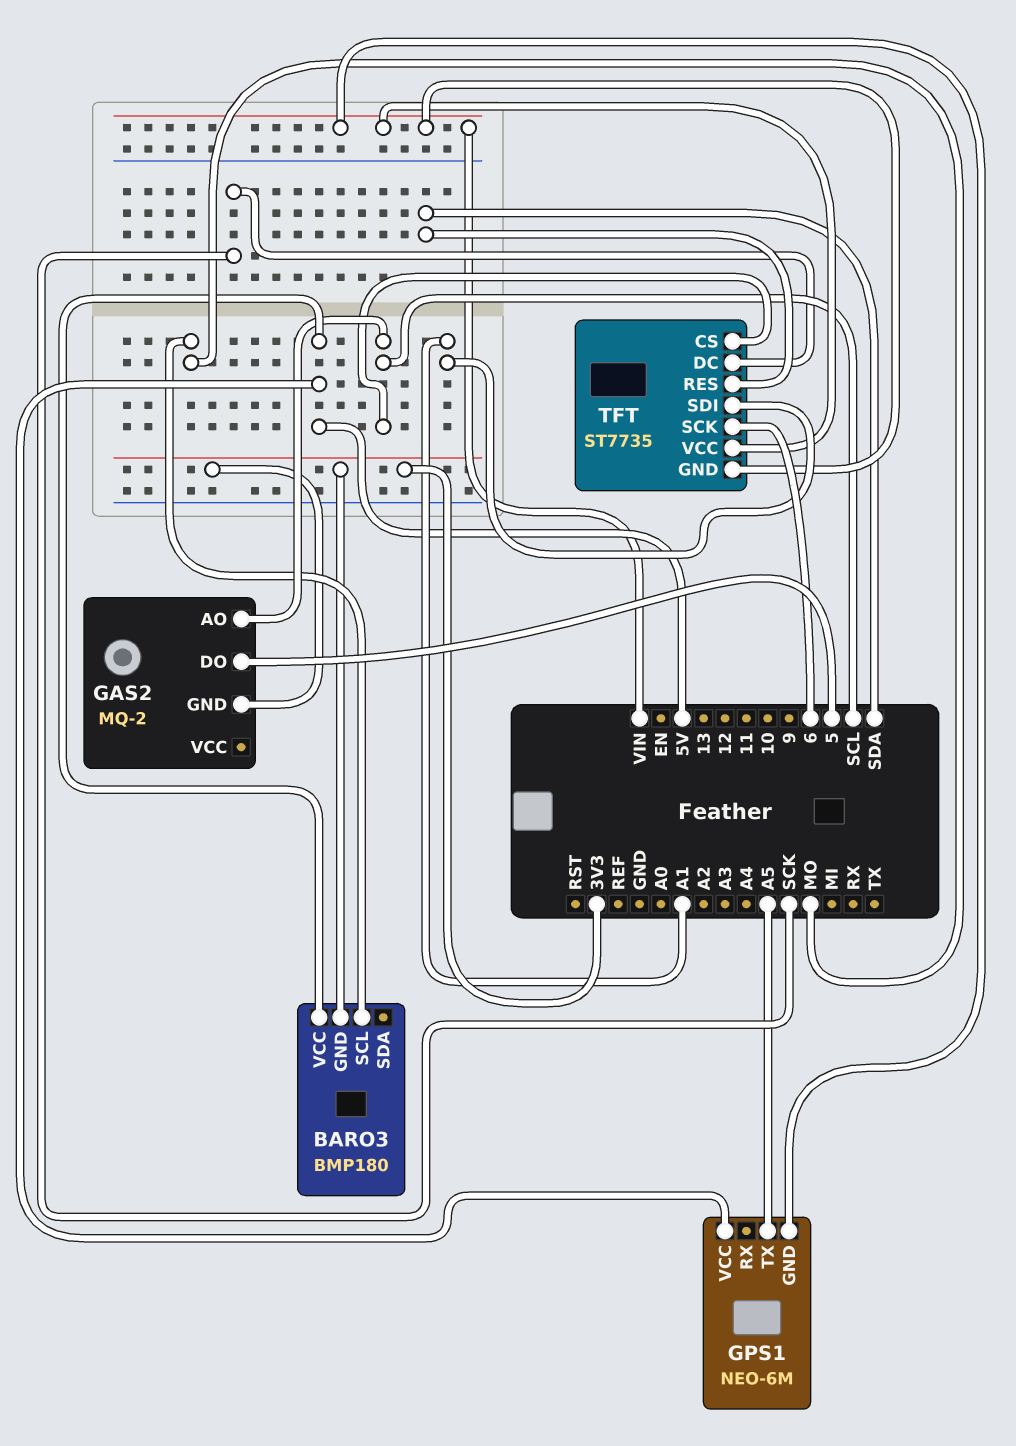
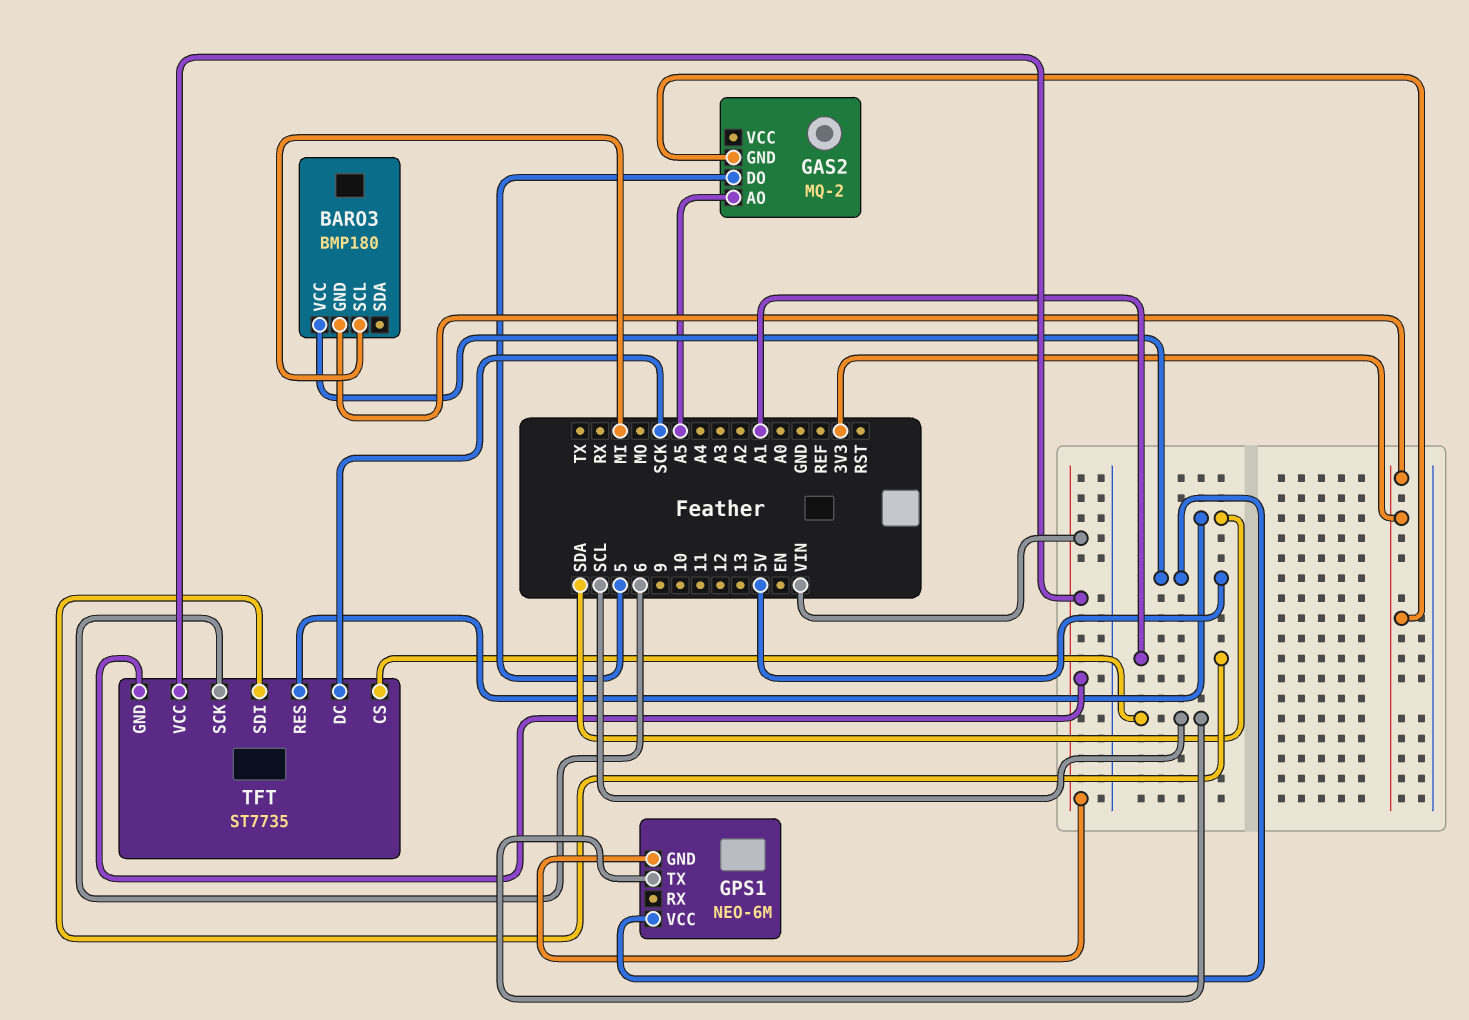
BARO3 pin SCL: MO -> MI
GAS2 pin AO: SCL -> A5
GPS1 pin TX: A5 -> SCL

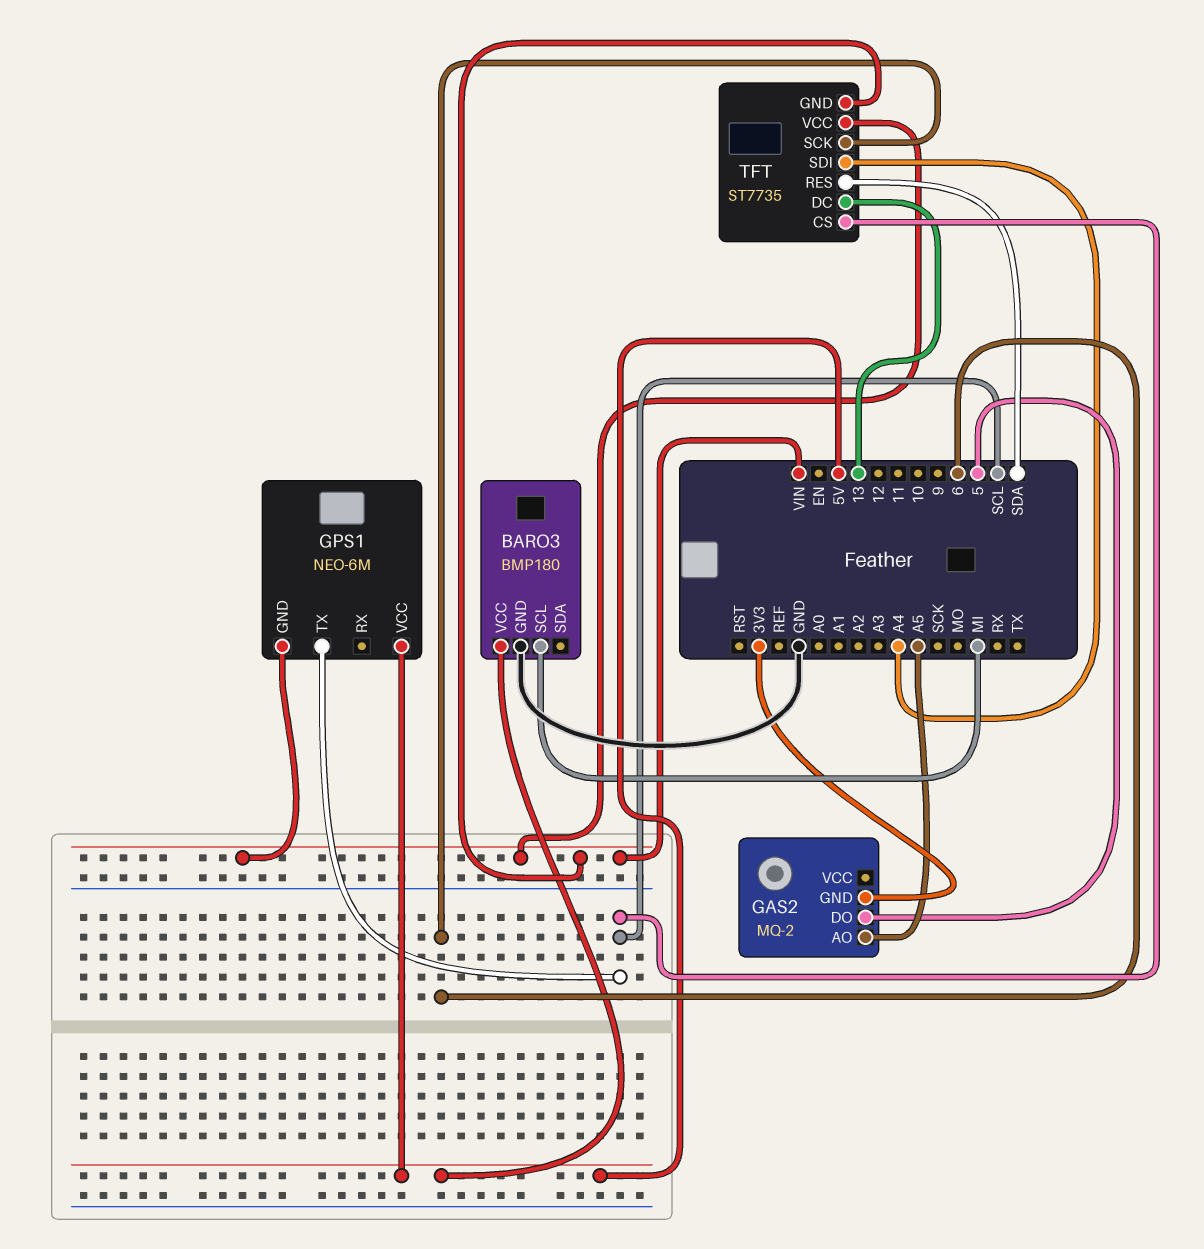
BARO3 pin GND: 3V3 -> GND
TFT pin DC: SCK -> 13
TFT pin SDI: A1 -> A4

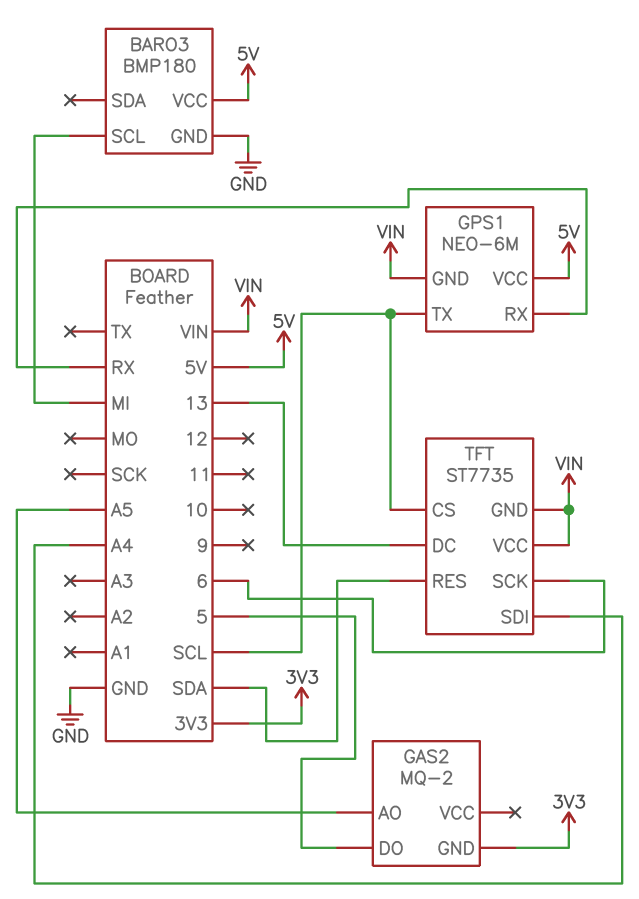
GPS1 pin RX: none -> RX

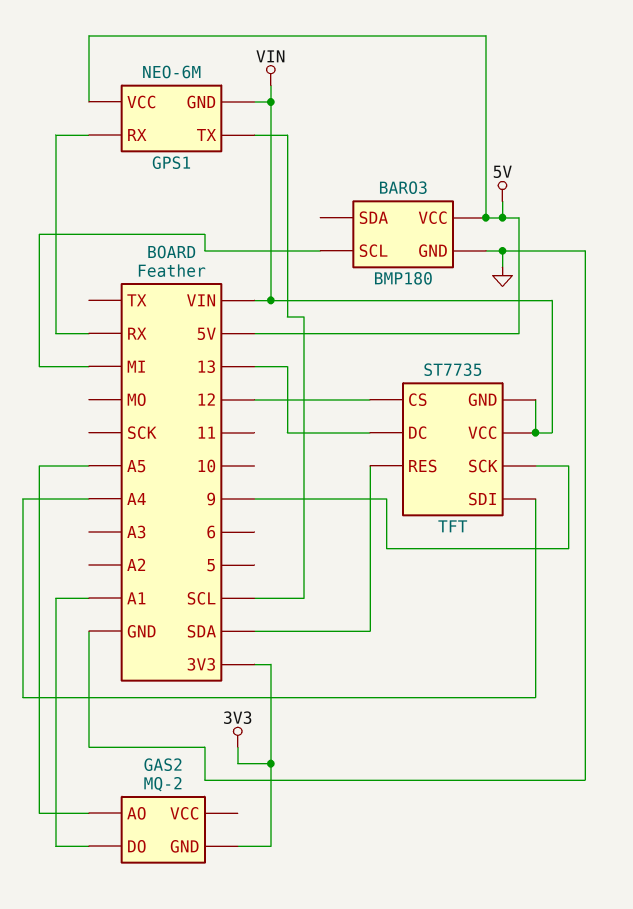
GAS2 pin DO: 5 -> A1
TFT pin CS: SCL -> 12
TFT pin SCK: 6 -> 9

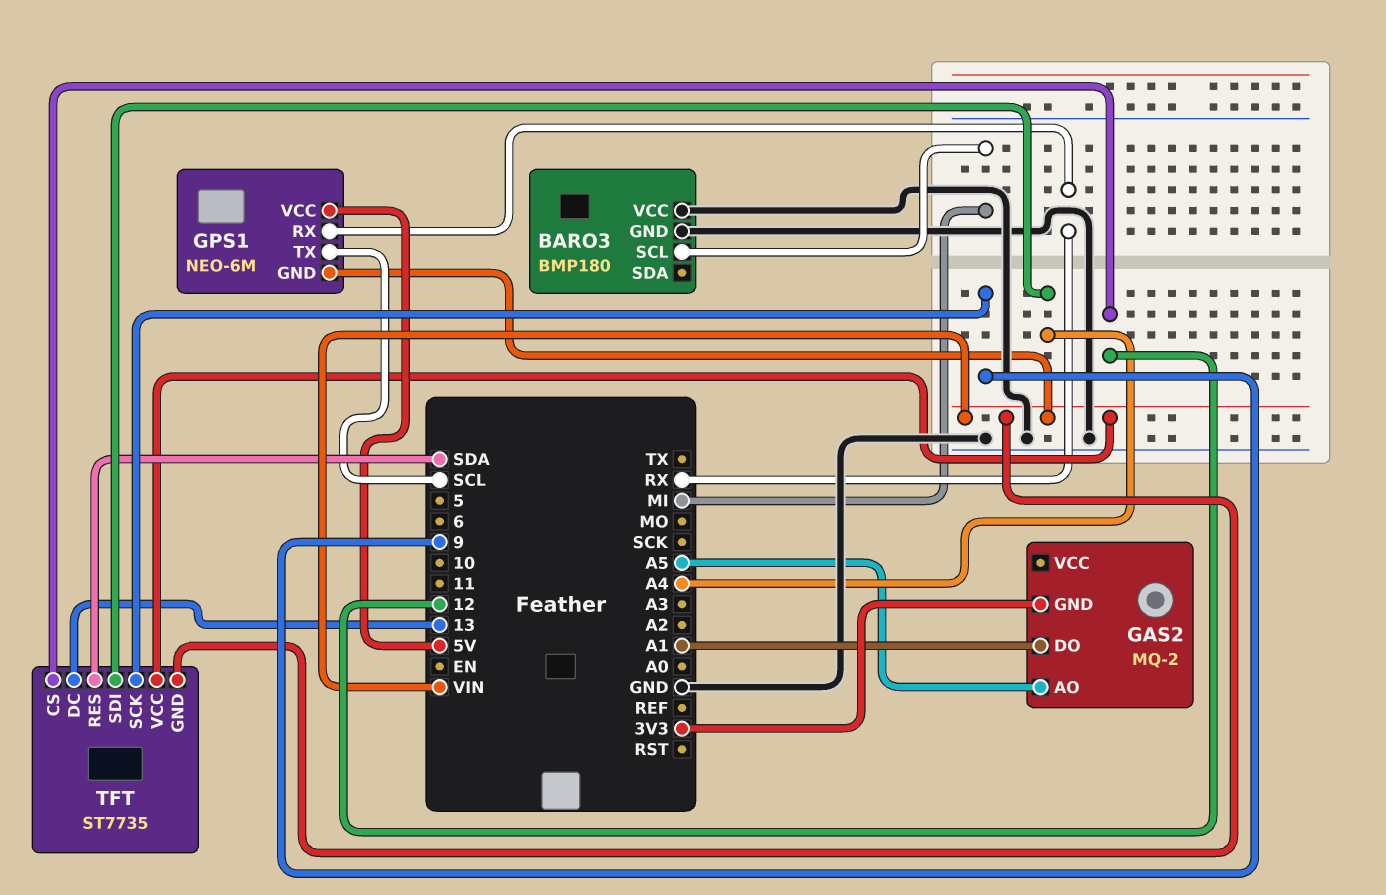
BARO3 pin VCC: 5V -> GND

